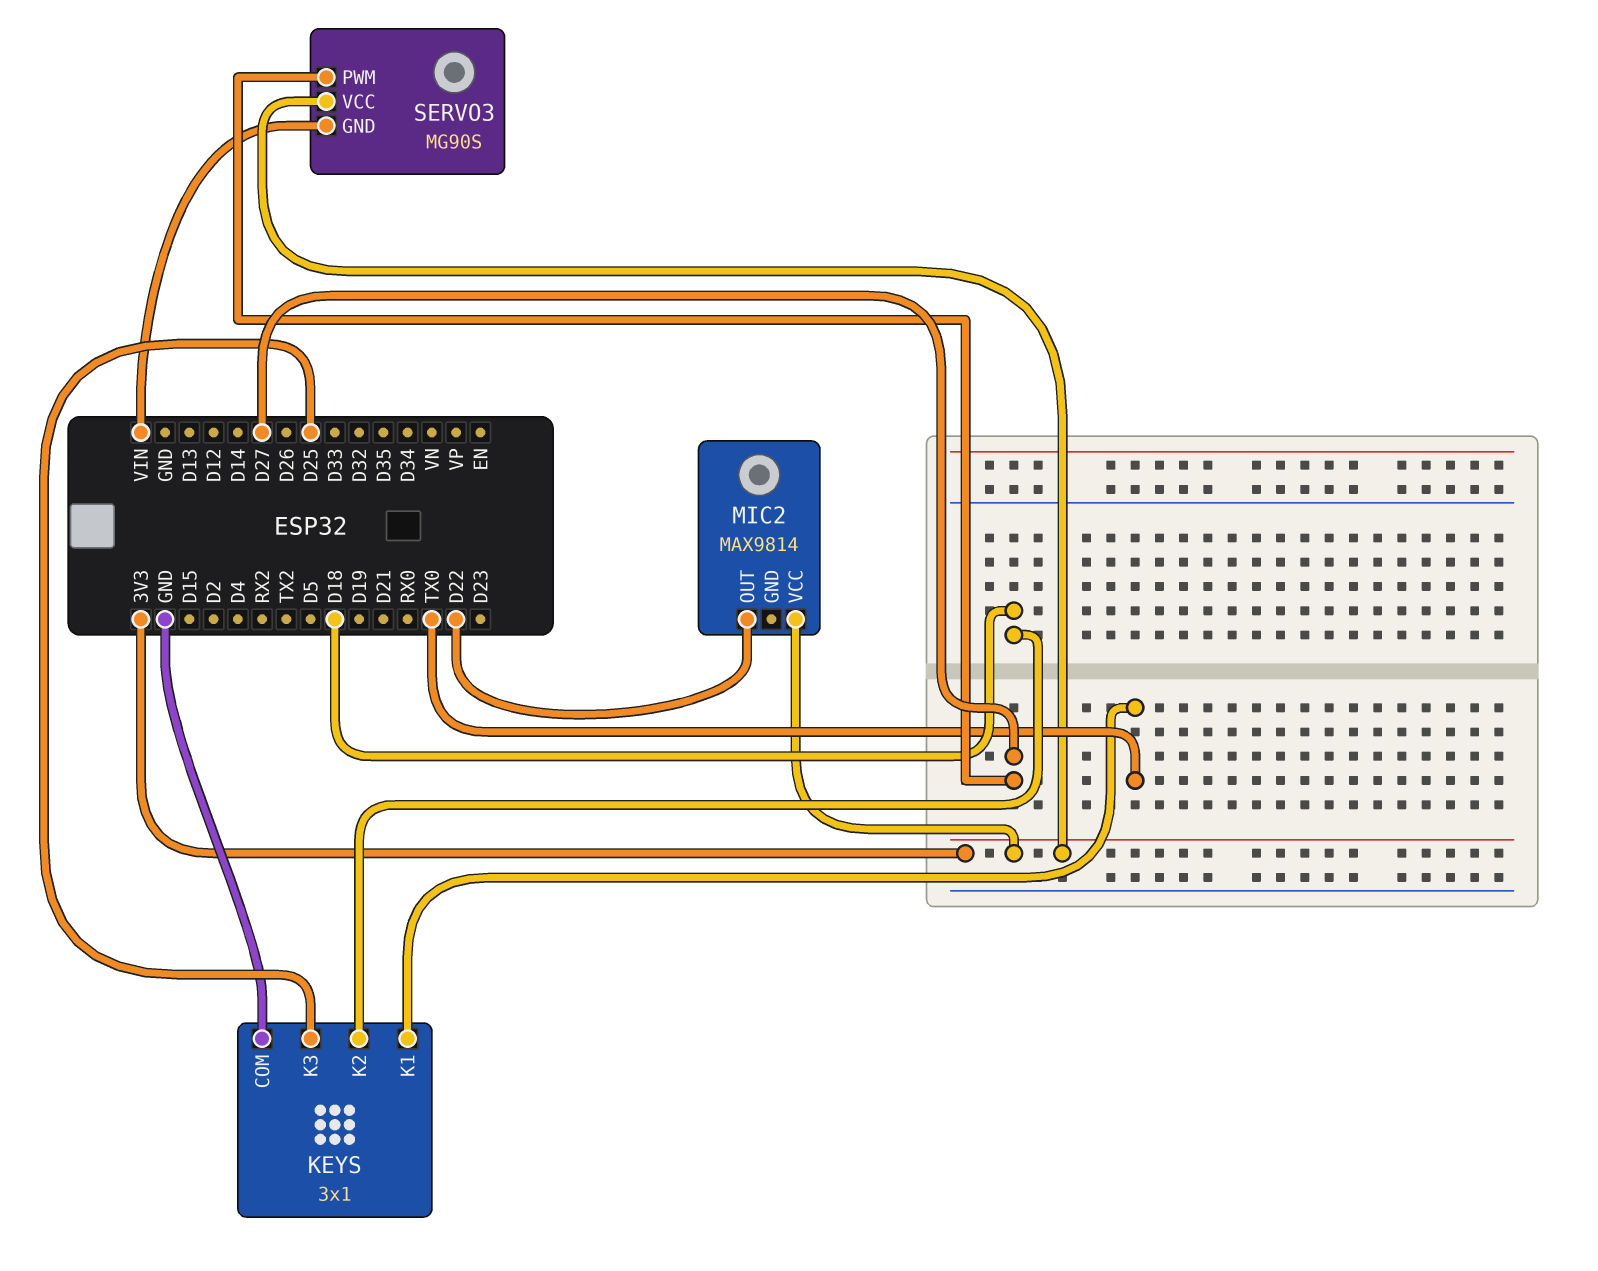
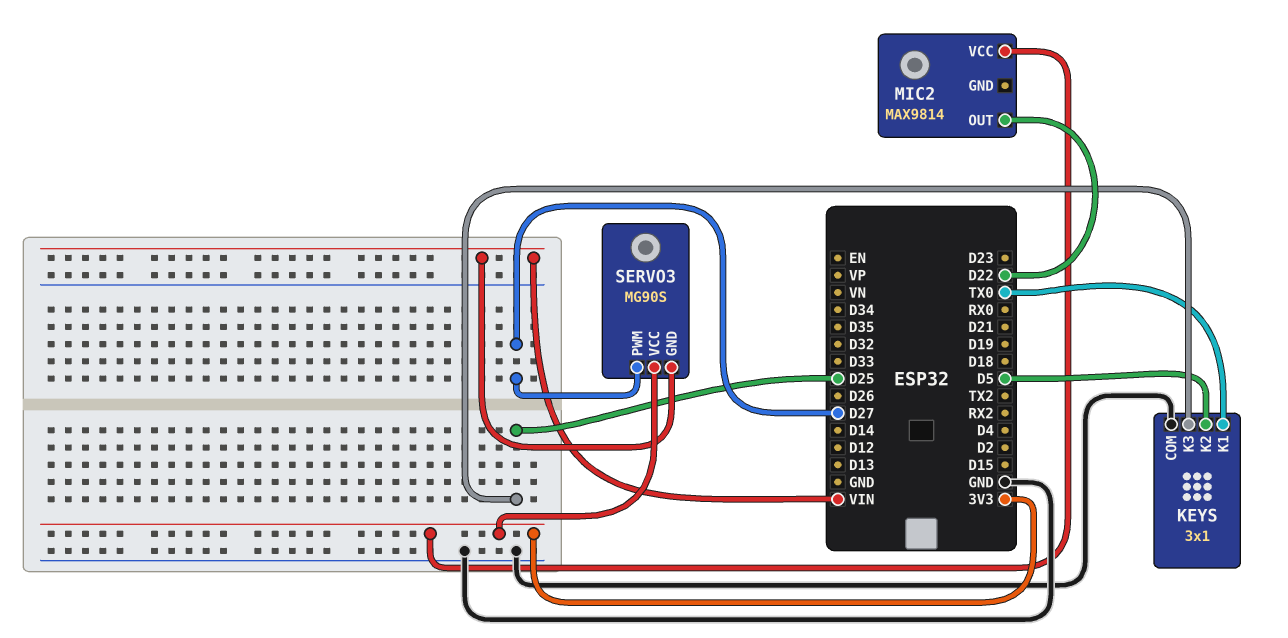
KEYS pin K2: D18 -> D5

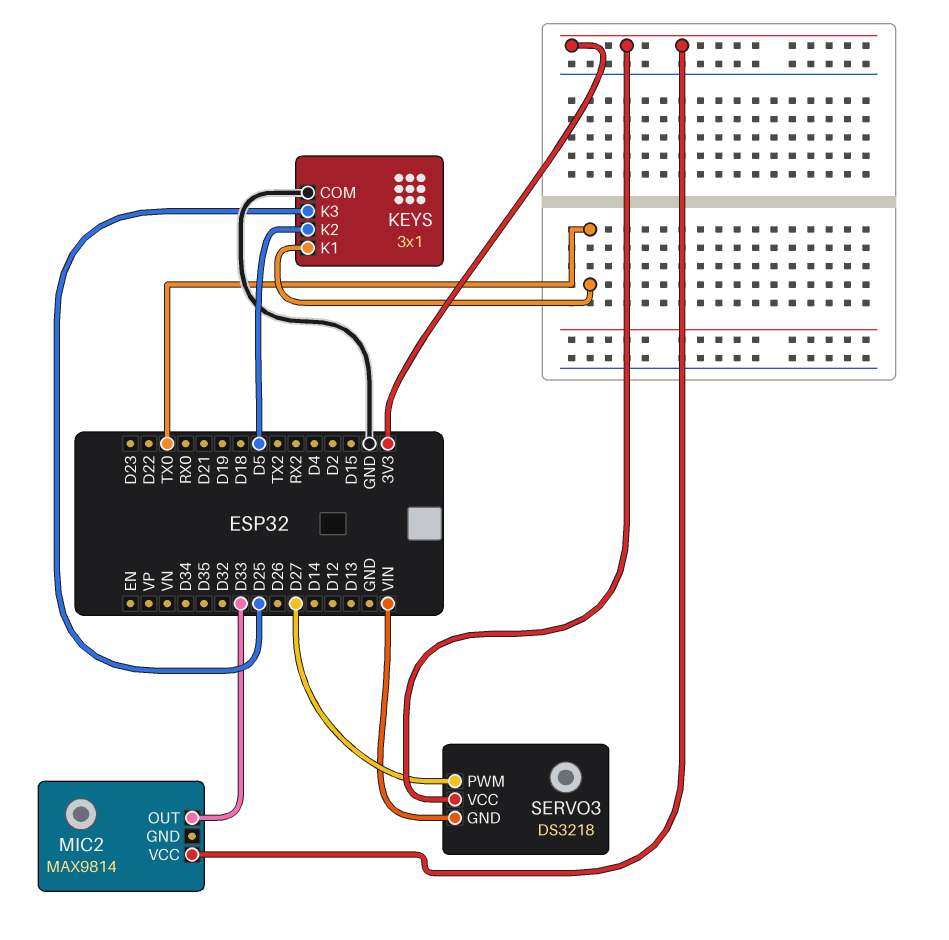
MIC2 pin OUT: D22 -> D33
SERVO3: MG90S -> DS3218

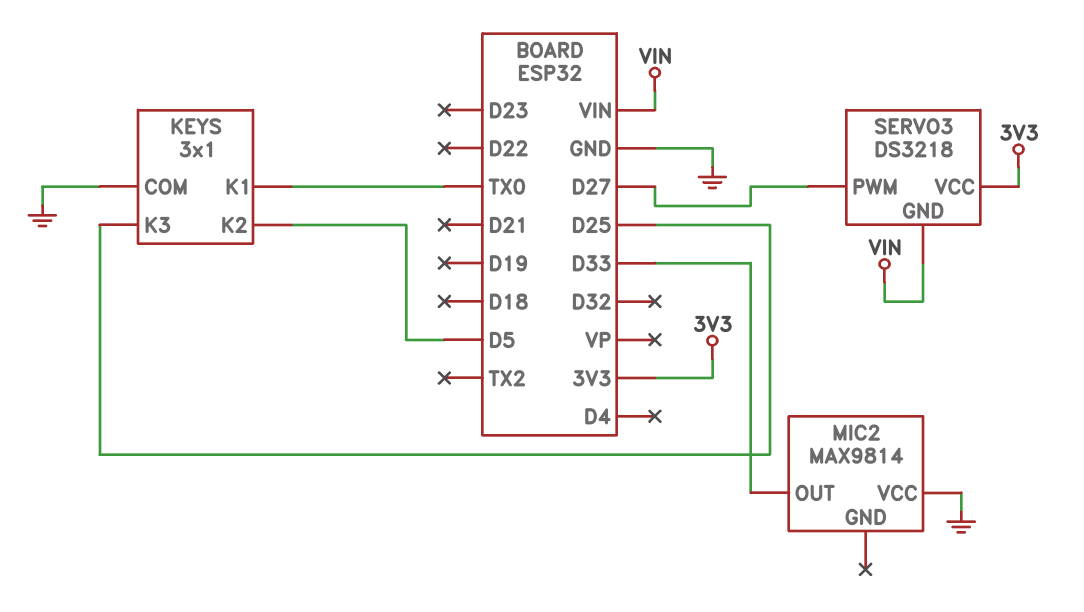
MIC2 pin VCC: 3V3 -> GND

